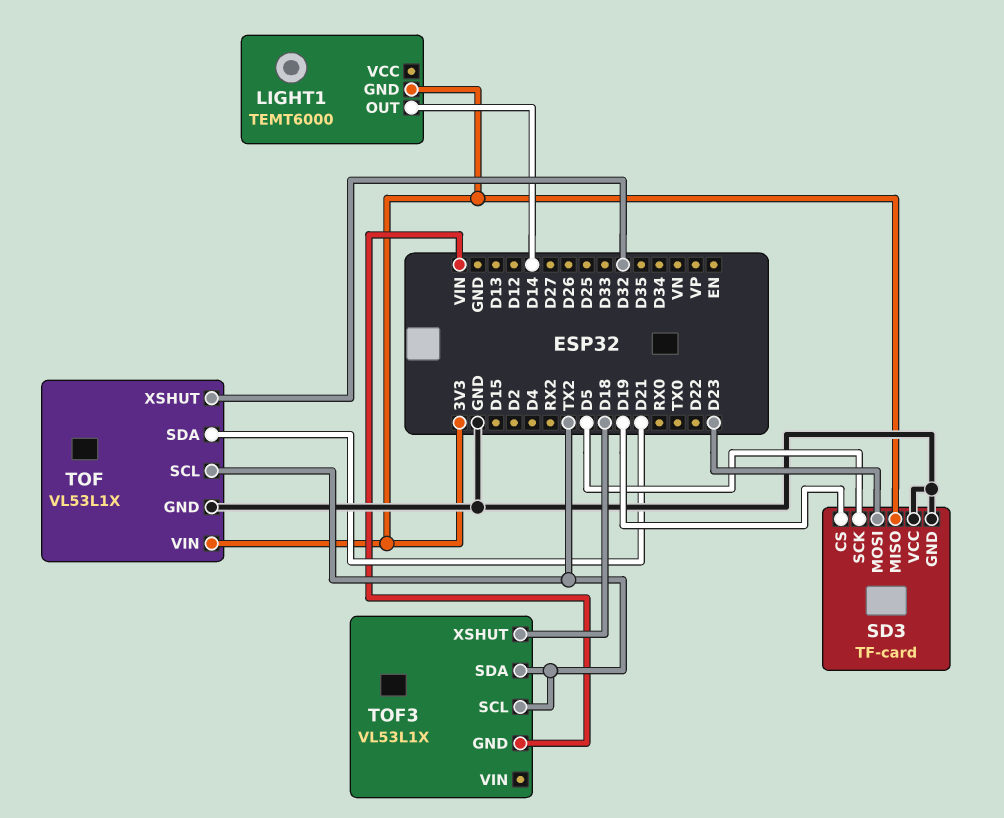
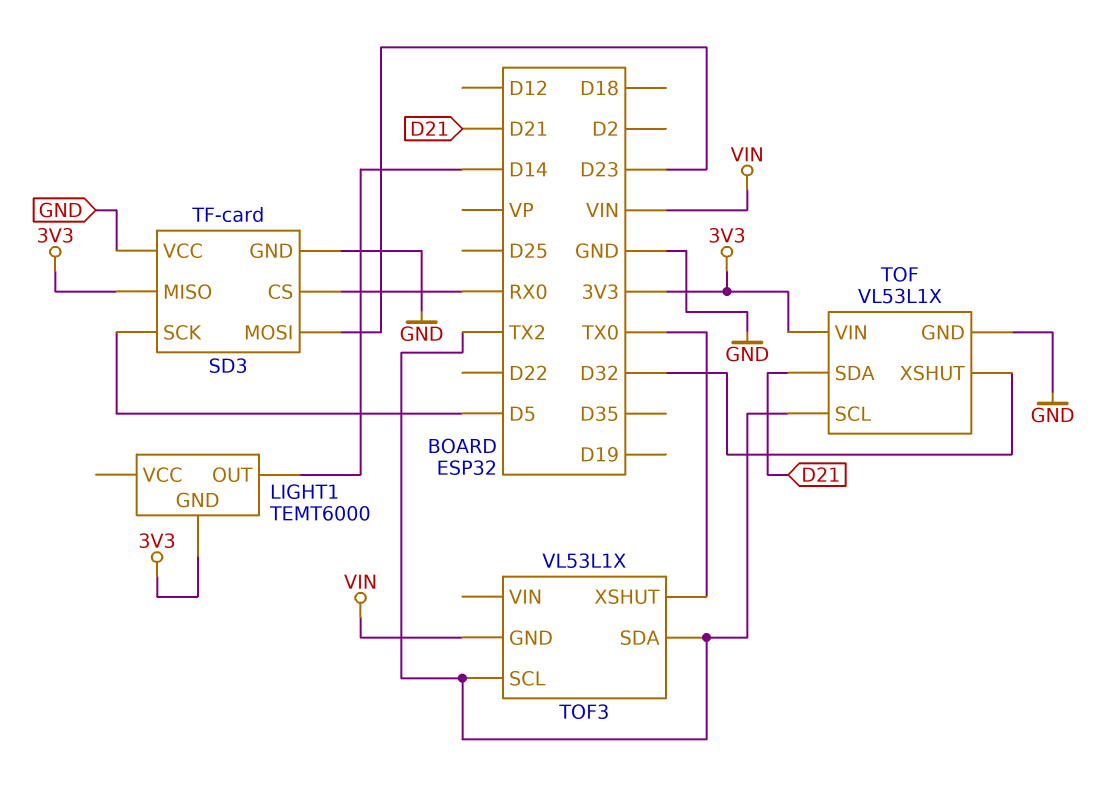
SD3 pin CS: D19 -> RX0
TOF3 pin XSHUT: D18 -> TX0

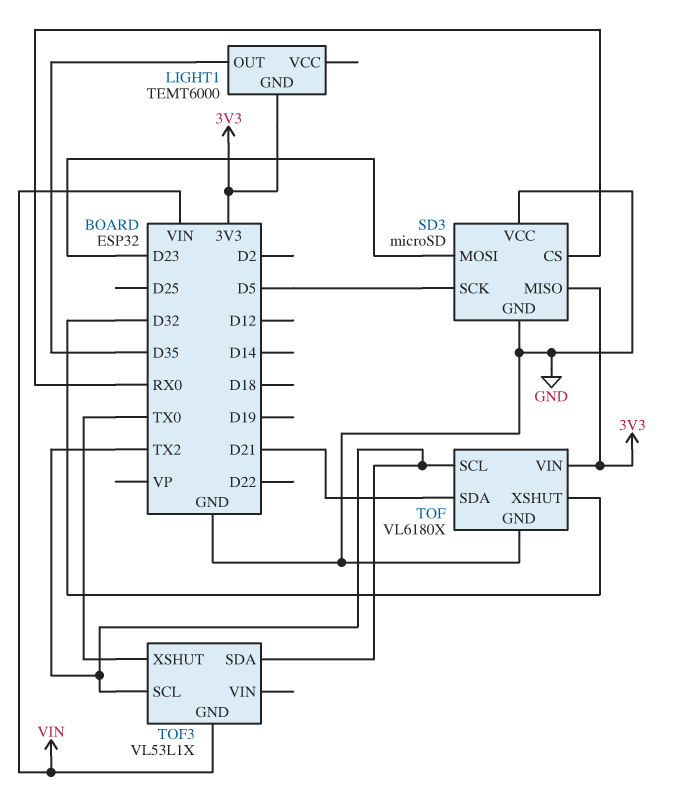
LIGHT1 pin OUT: D14 -> D35
SD3: TF-card -> microSD
TOF: VL53L1X -> VL6180X

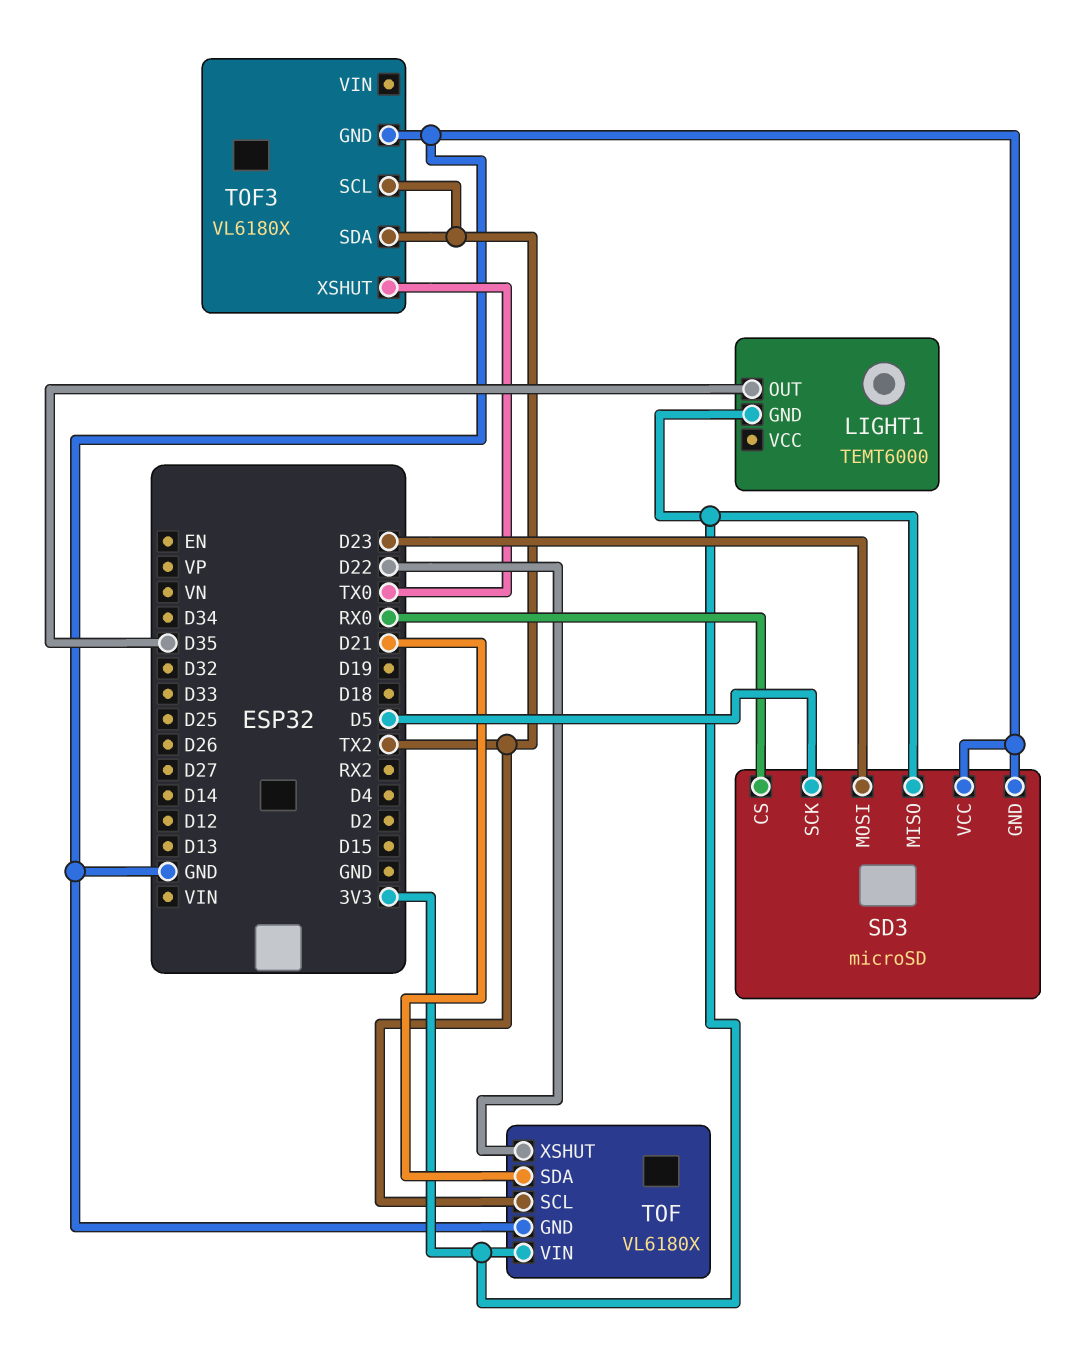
TOF pin XSHUT: D32 -> D22
TOF3: VL53L1X -> VL6180X
TOF3 pin GND: VIN -> GND

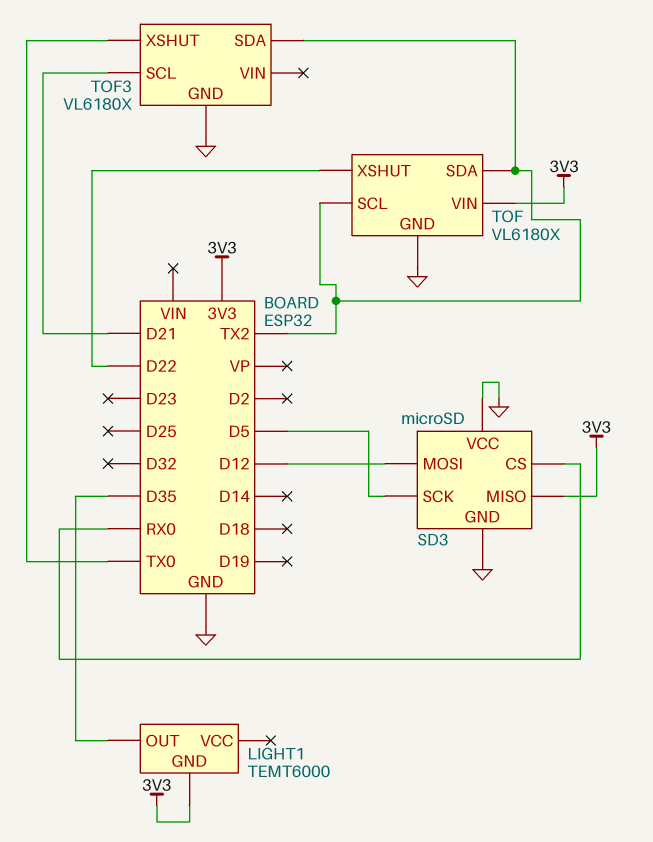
SD3 pin MOSI: D23 -> D12
TOF pin SDA: D21 -> TX2
TOF3 pin SCL: TX2 -> D21

